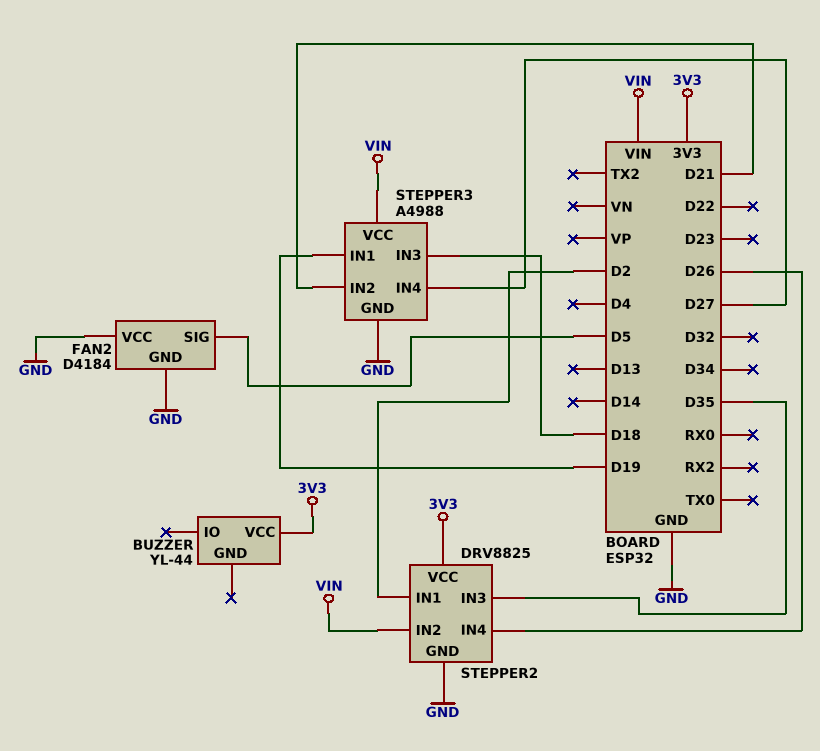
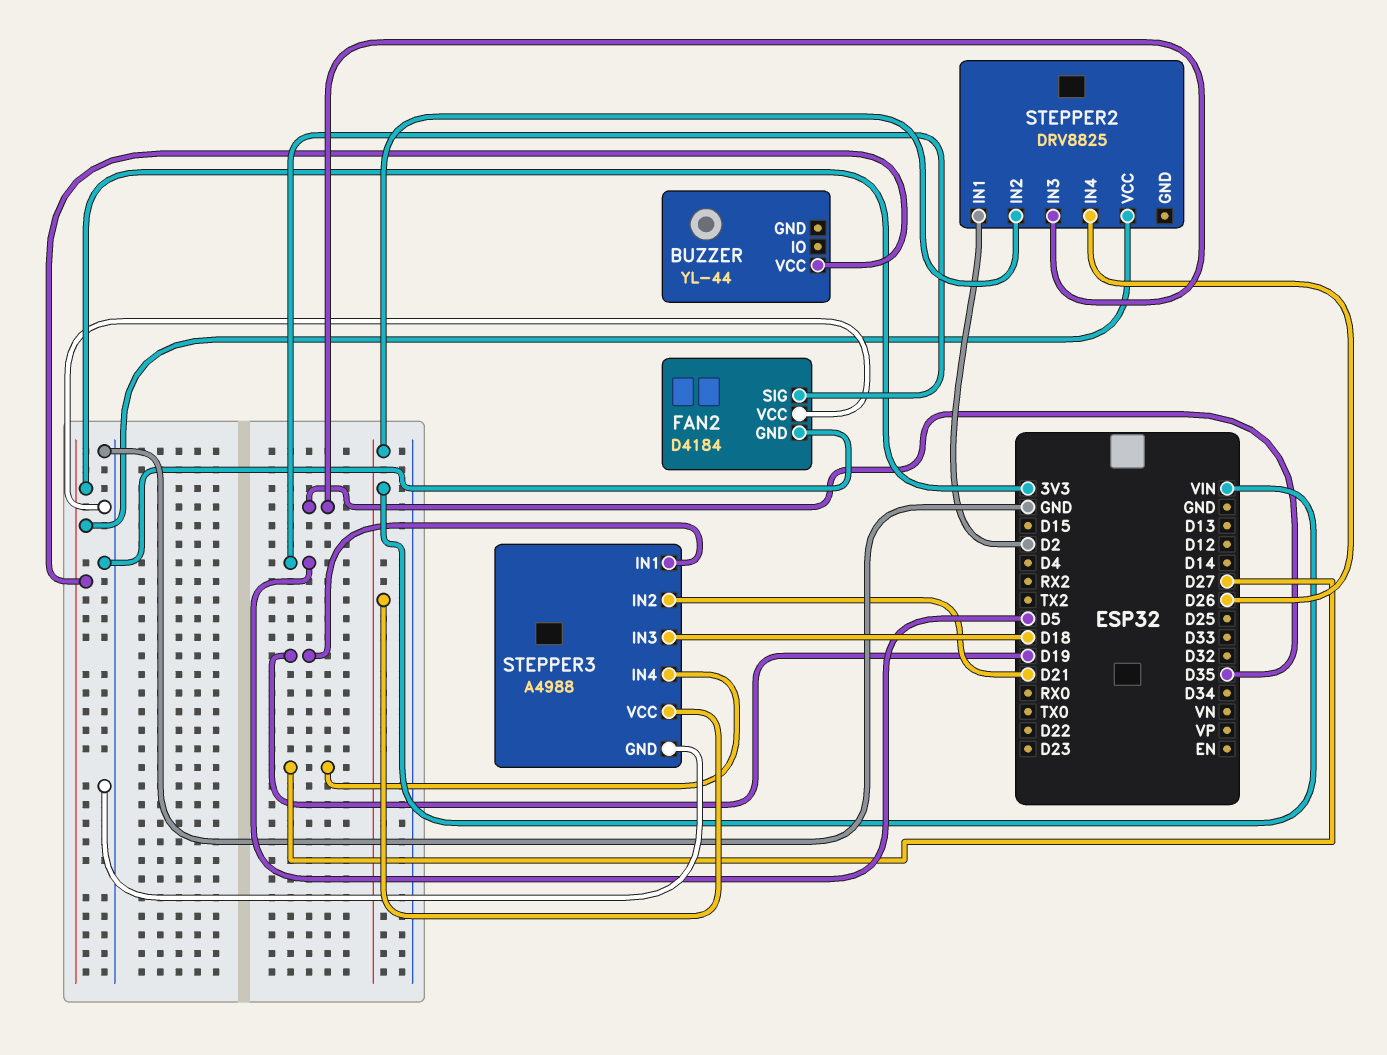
STEPPER2 pin GND: GND -> none

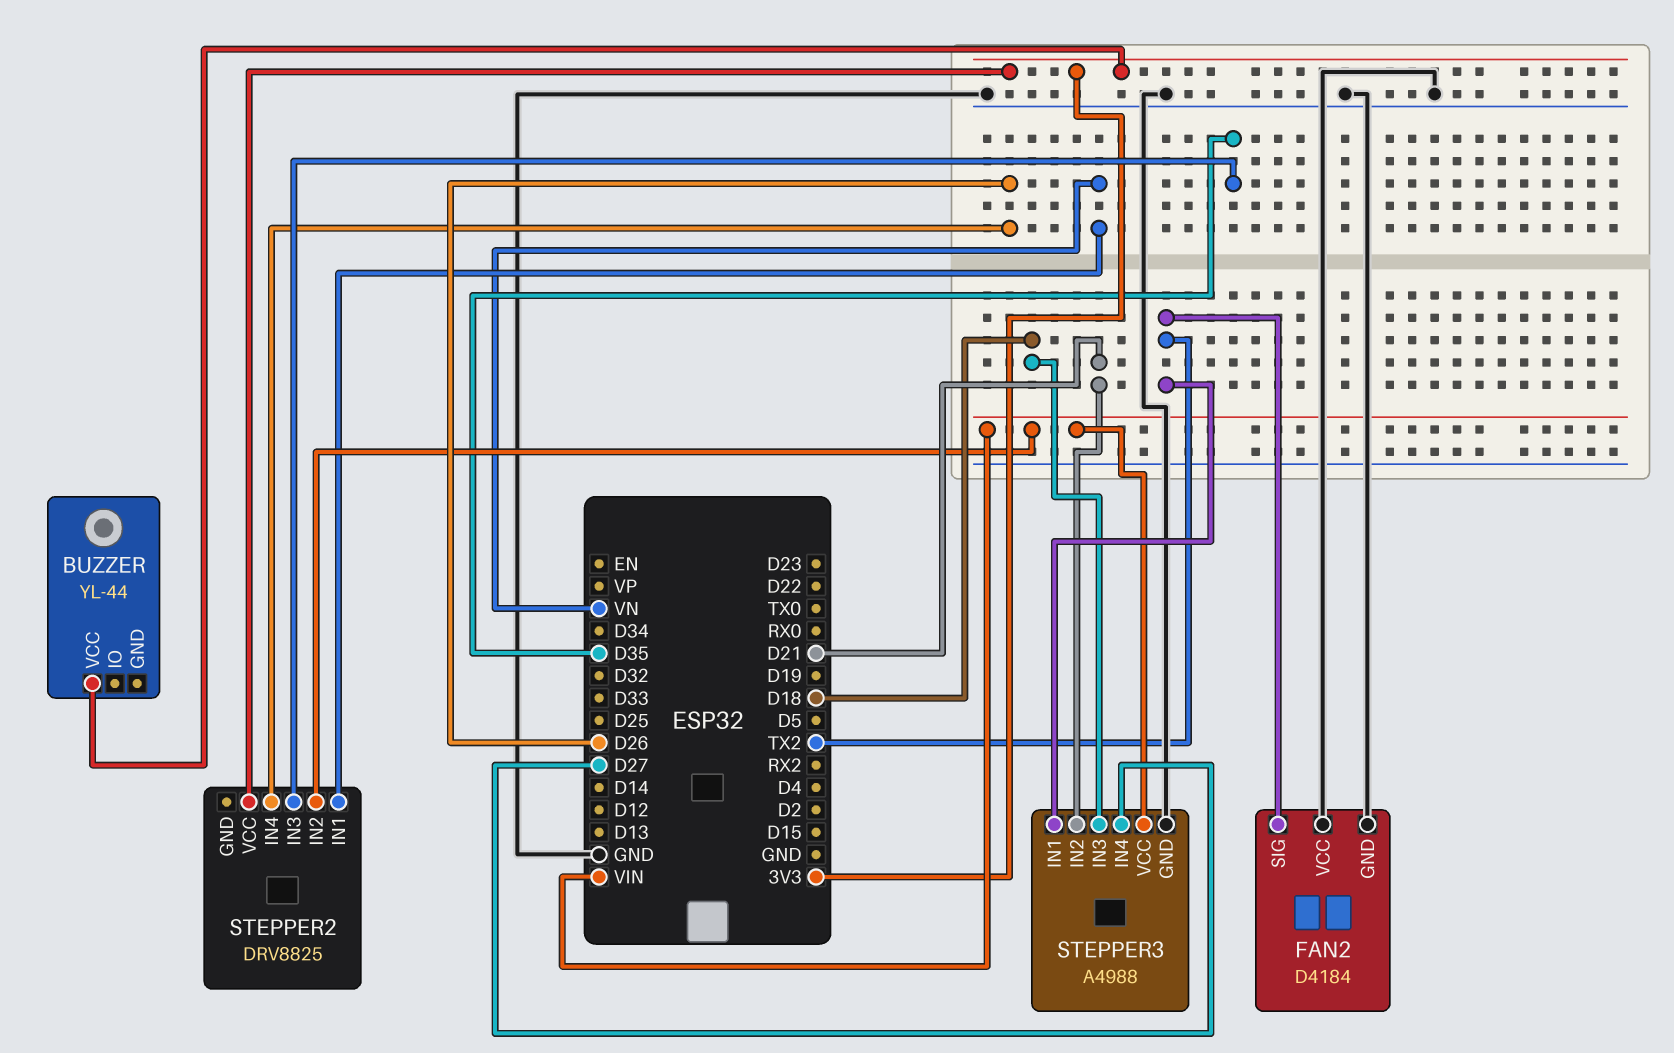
FAN2 pin SIG: D5 -> TX2
STEPPER2 pin IN1: D2 -> VN
STEPPER3 pin IN1: D19 -> TX2

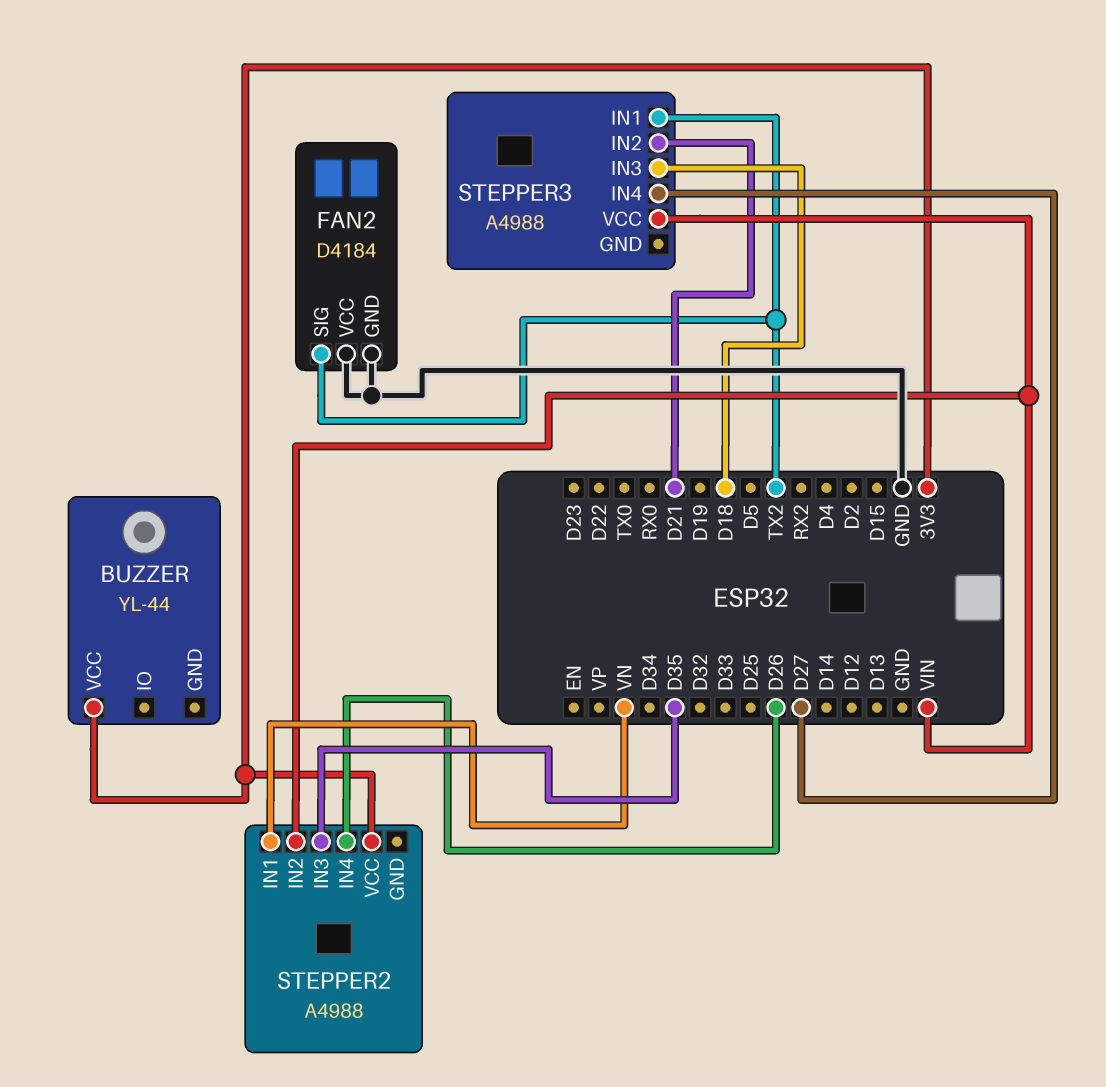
STEPPER2: DRV8825 -> A4988
STEPPER3 pin GND: GND -> none

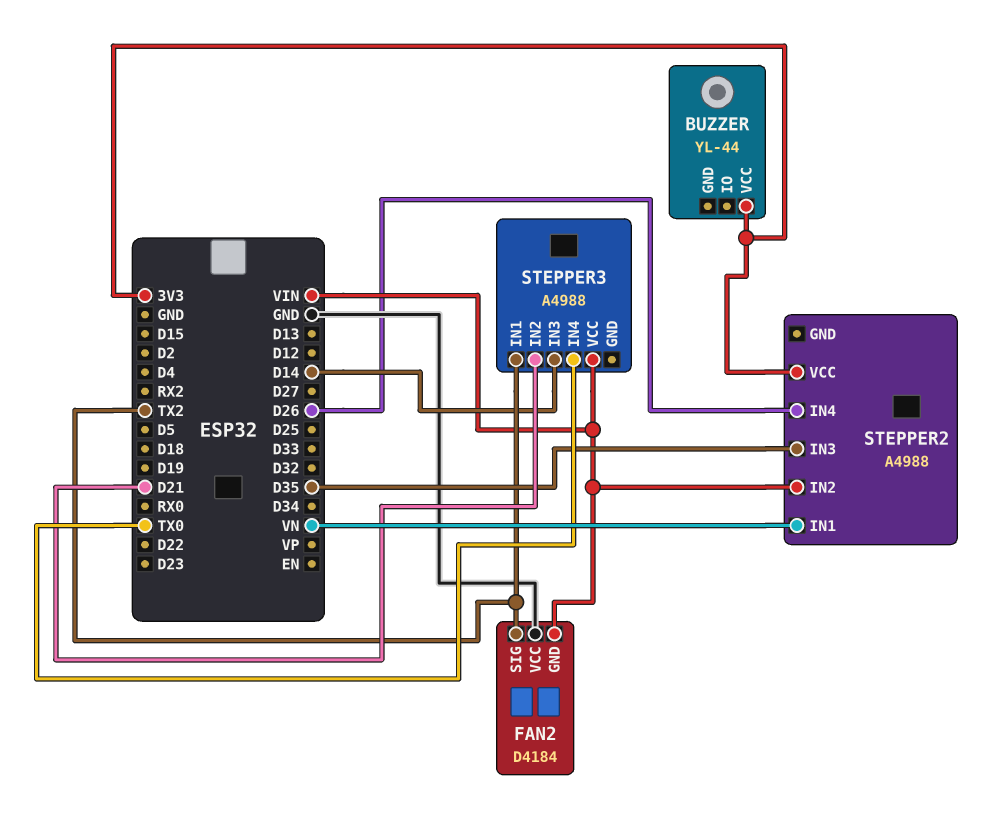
FAN2 pin GND: GND -> VIN
STEPPER3 pin IN3: D18 -> D14
STEPPER3 pin IN4: D27 -> TX0

